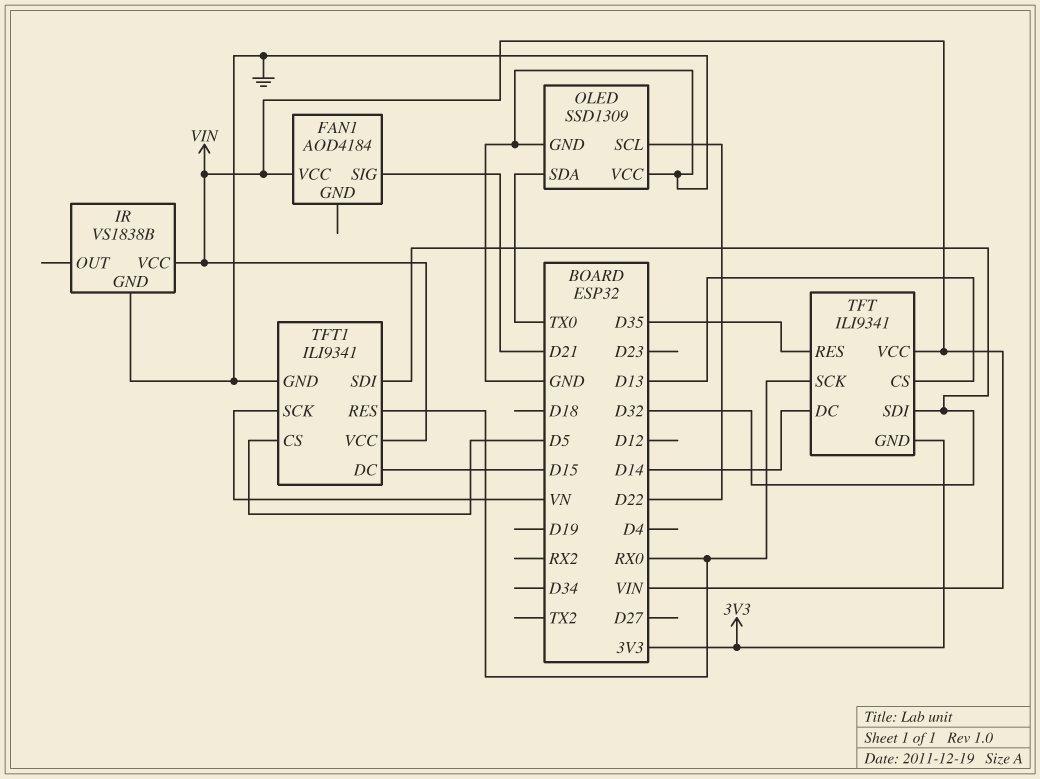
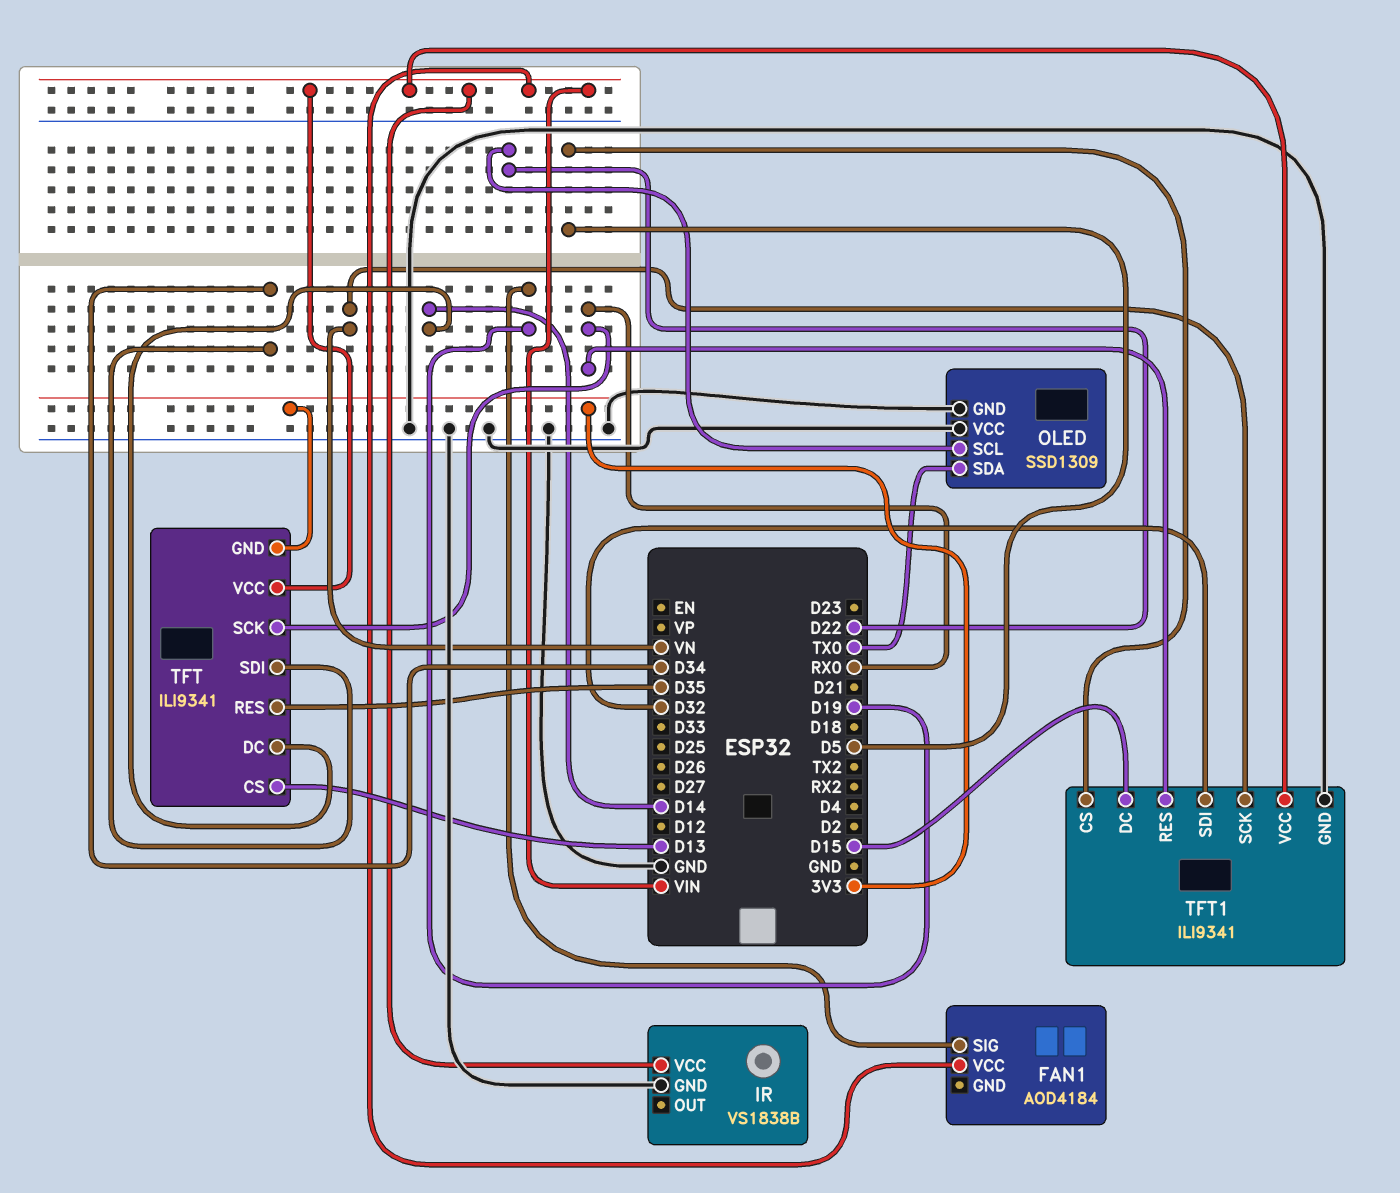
FAN1 pin SIG: D21 -> D19
TFT pin SDI: D32 -> D34

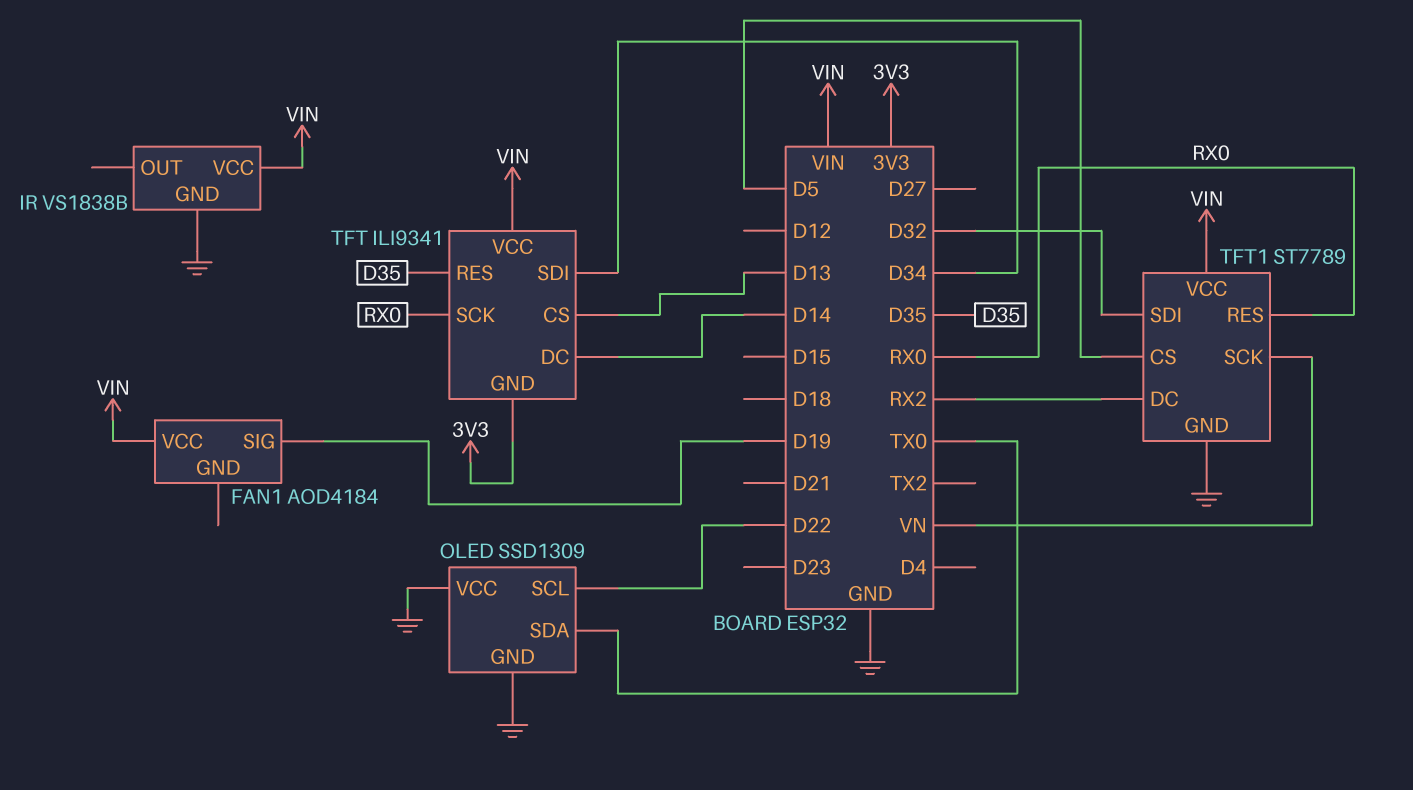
TFT1: ILI9341 -> ST7789
TFT1 pin DC: D15 -> RX2

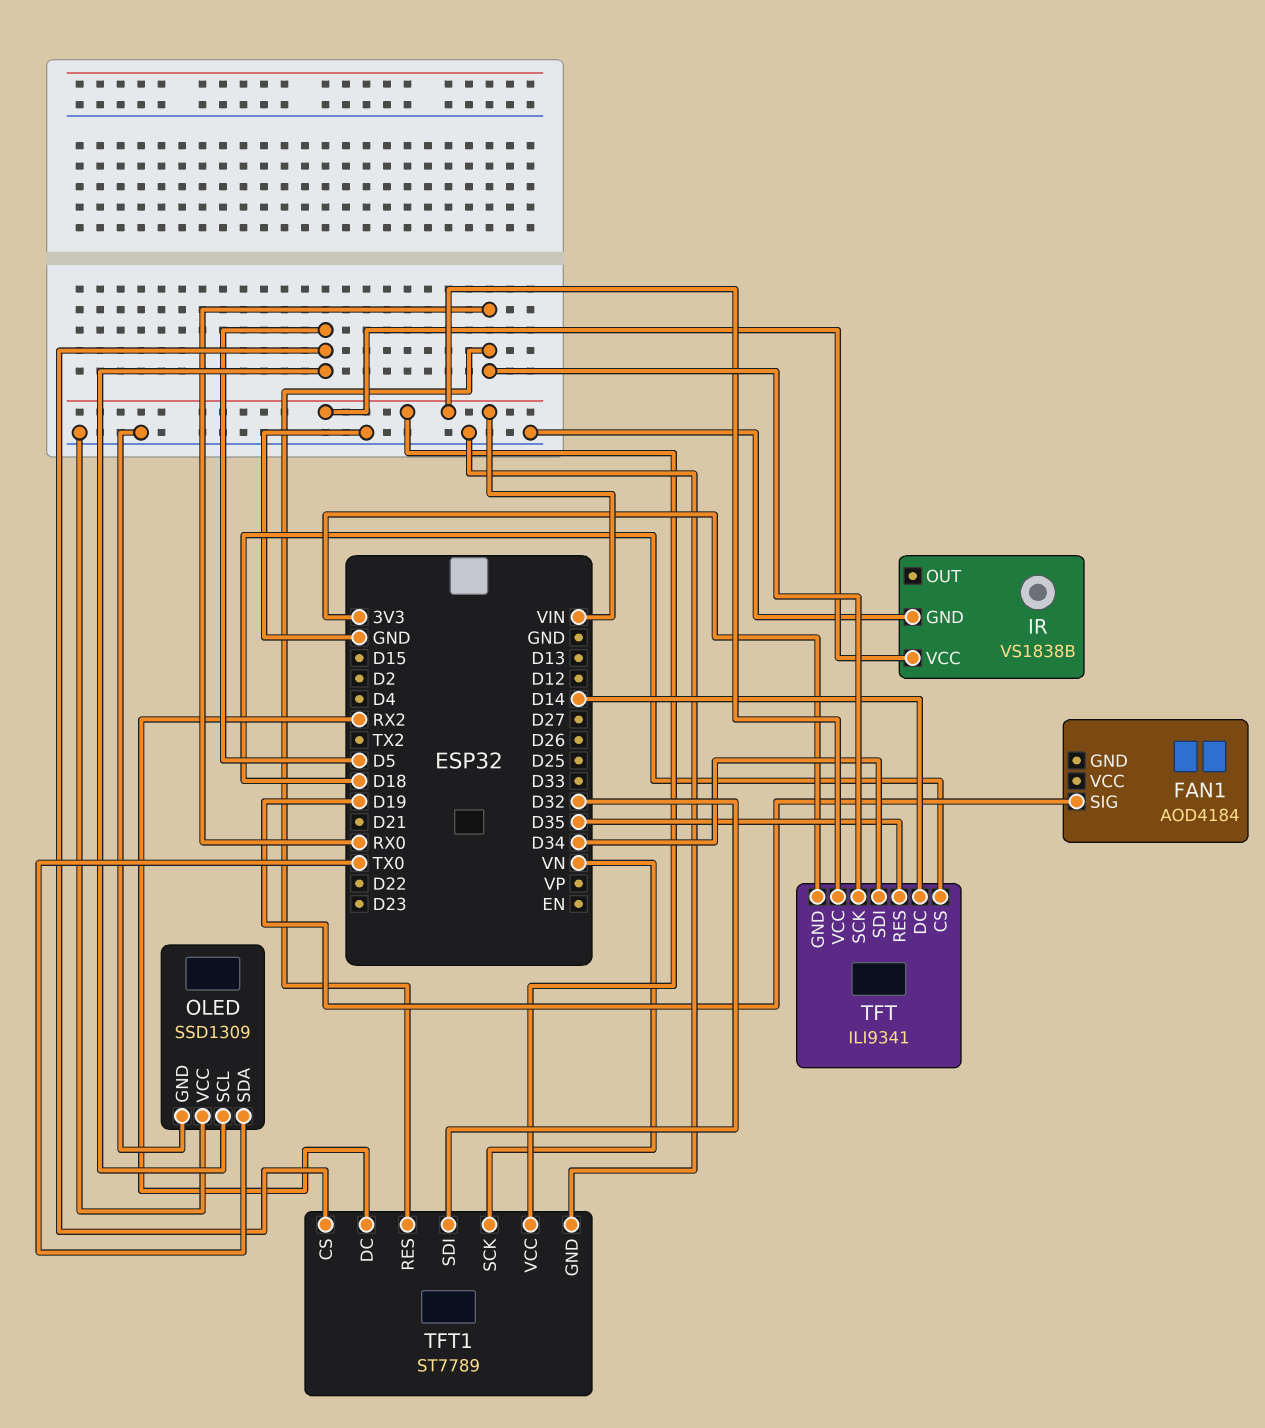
FAN1 pin VCC: VIN -> none
OLED pin SCL: D22 -> D5
TFT pin CS: D13 -> D18

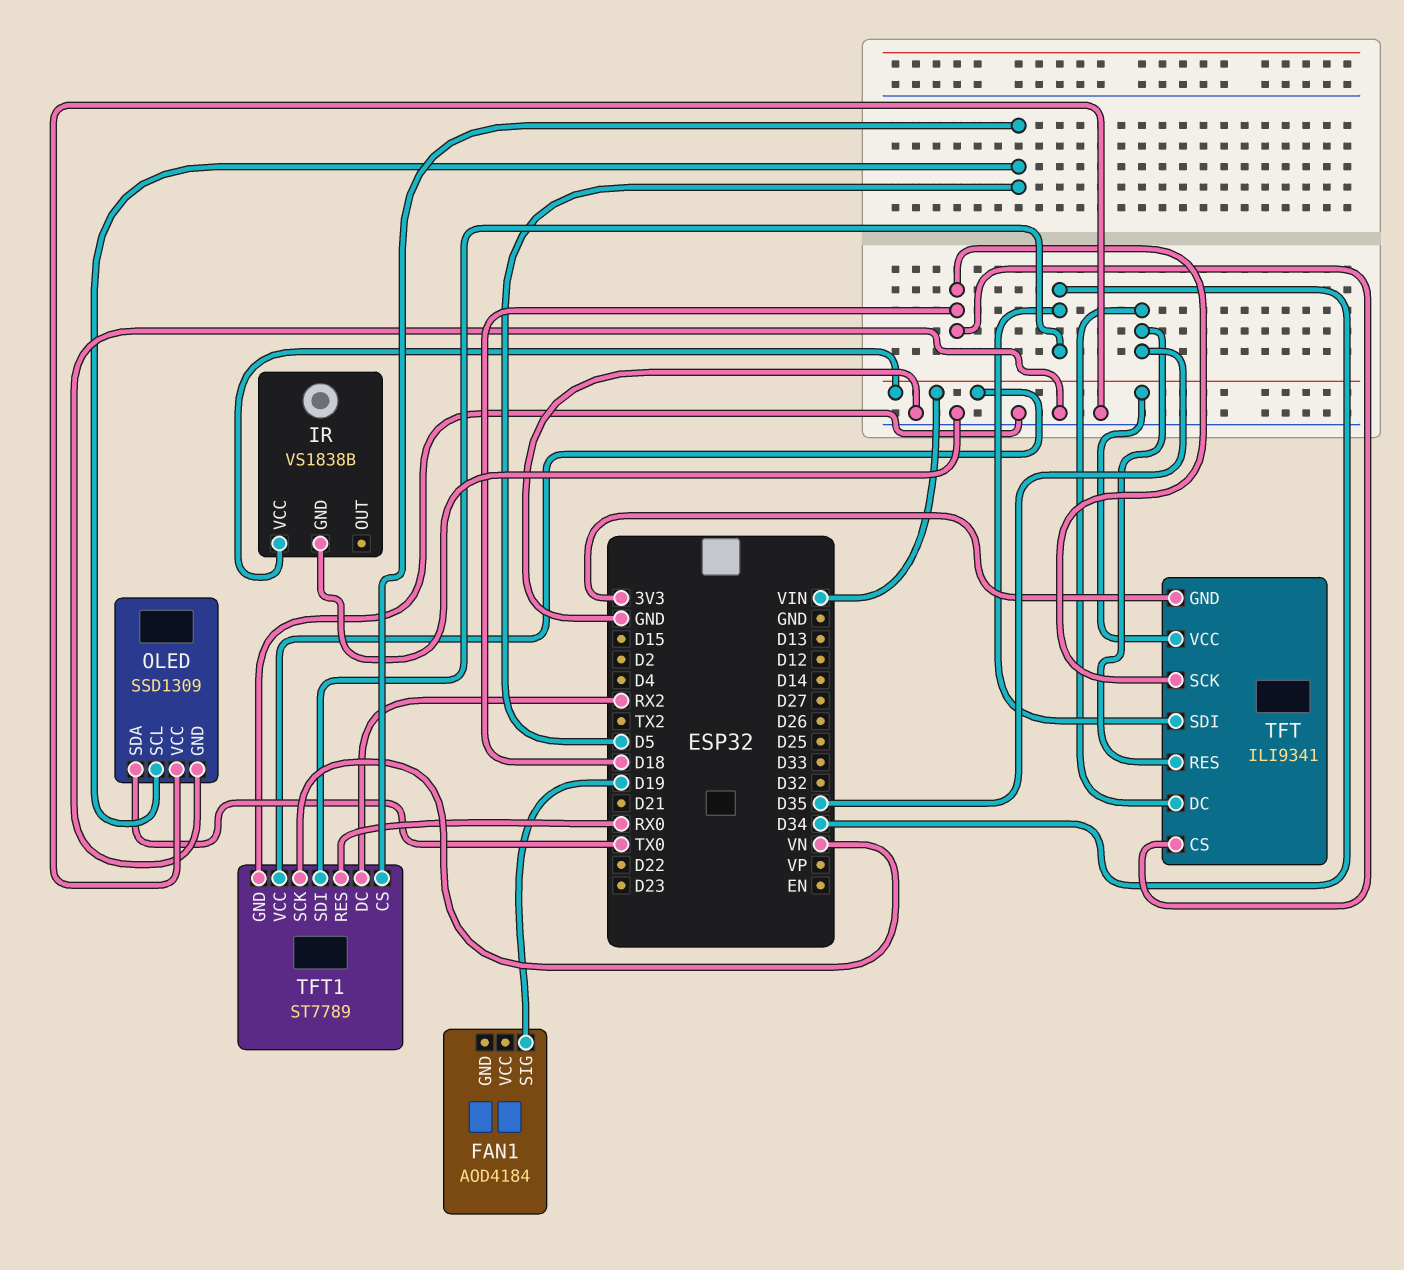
TFT pin DC: D14 -> D35
TFT pin SCK: RX0 -> D18
TFT1 pin SDI: D32 -> D34

